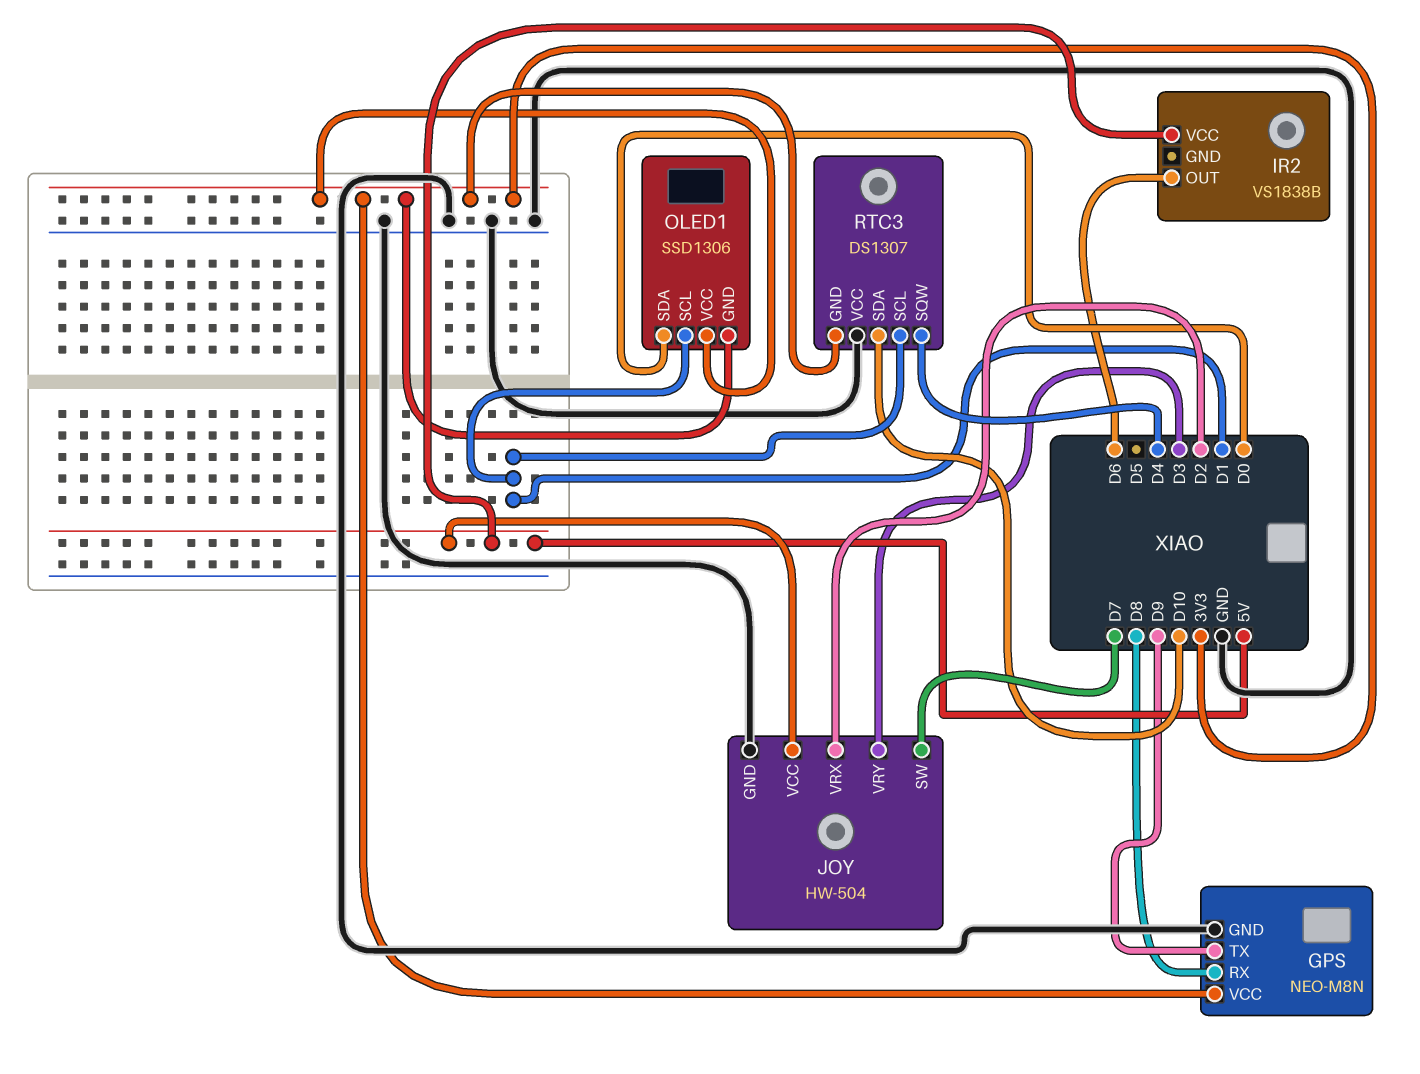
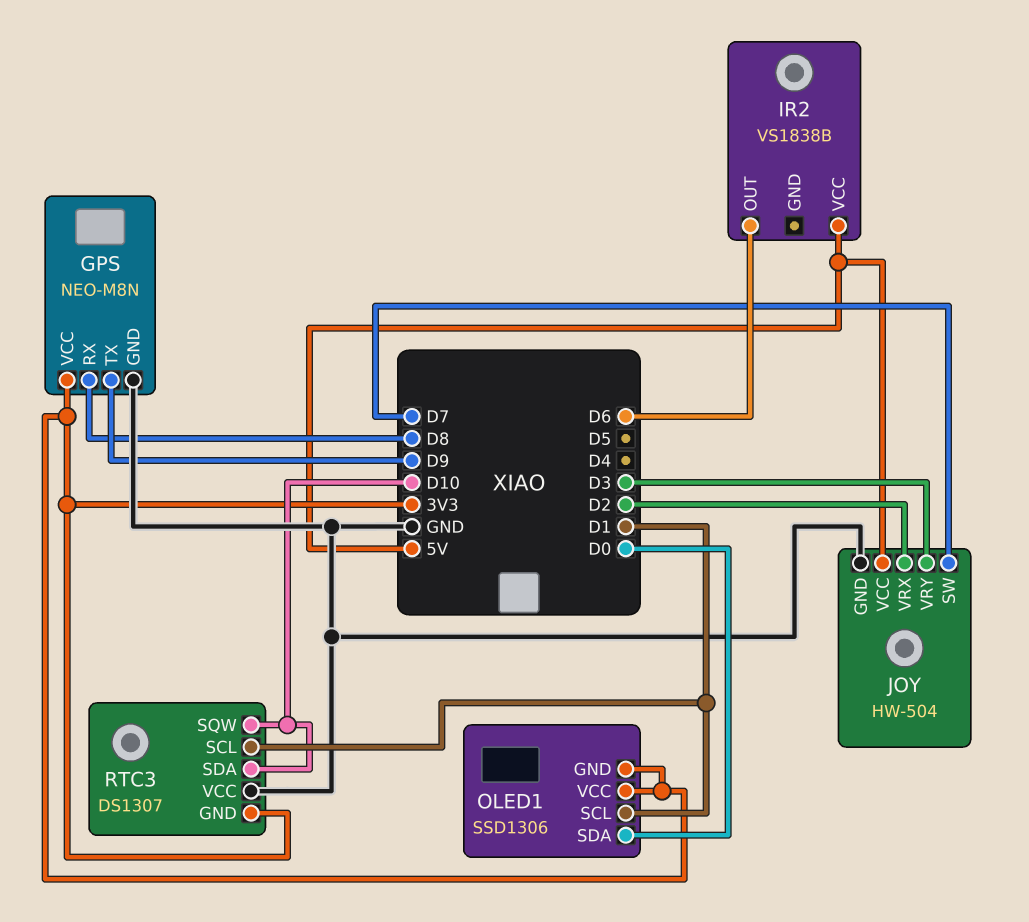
RTC3 pin SQW: D4 -> D10

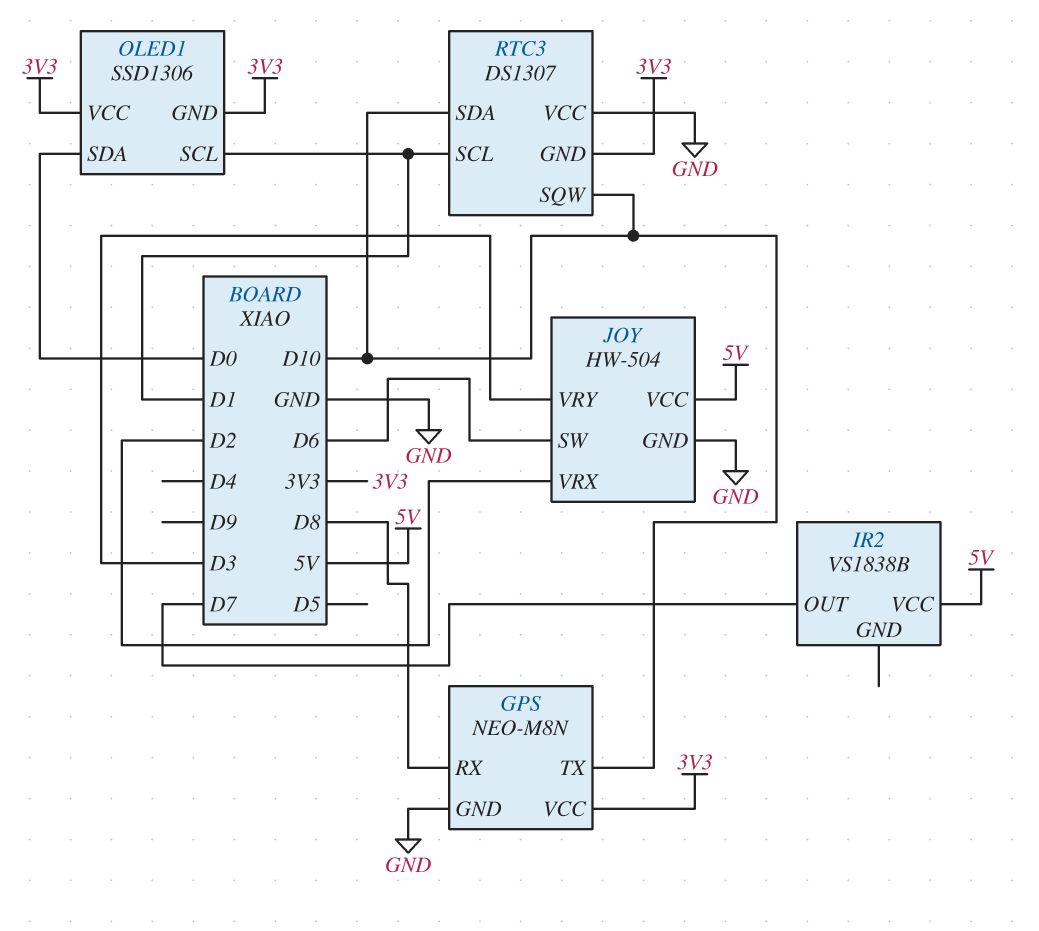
GPS pin TX: D9 -> D10
IR2 pin OUT: D6 -> D7
JOY pin SW: D7 -> D6

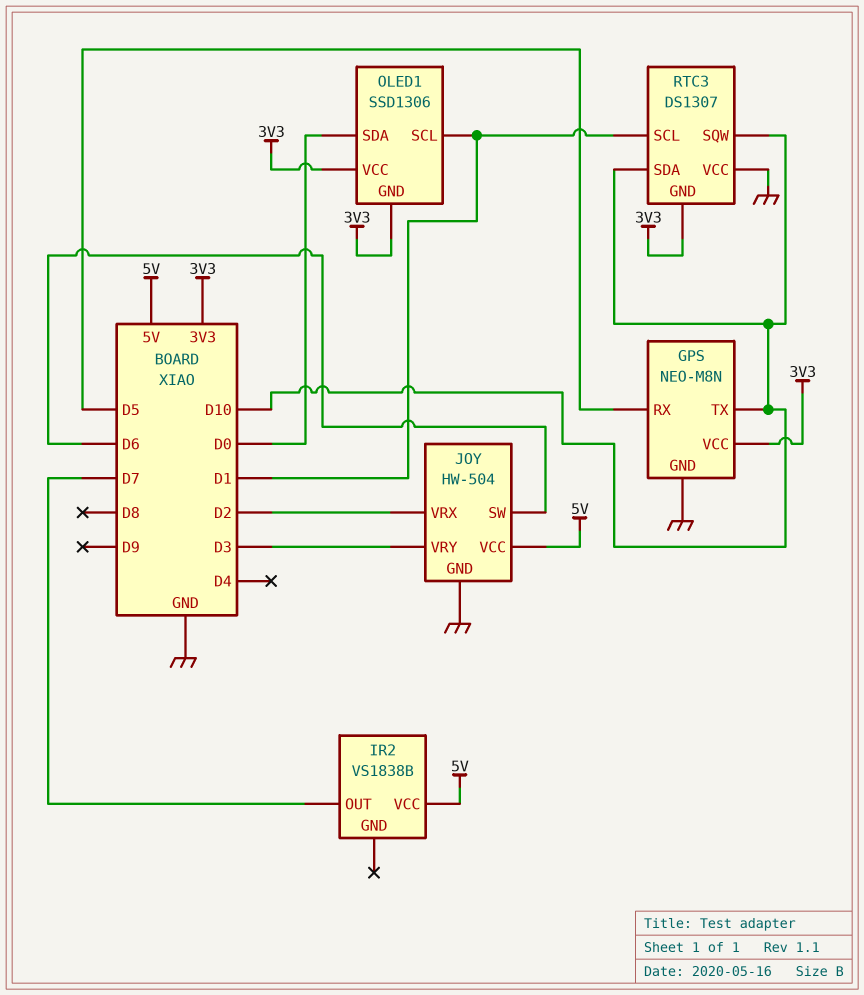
GPS pin RX: D8 -> D5

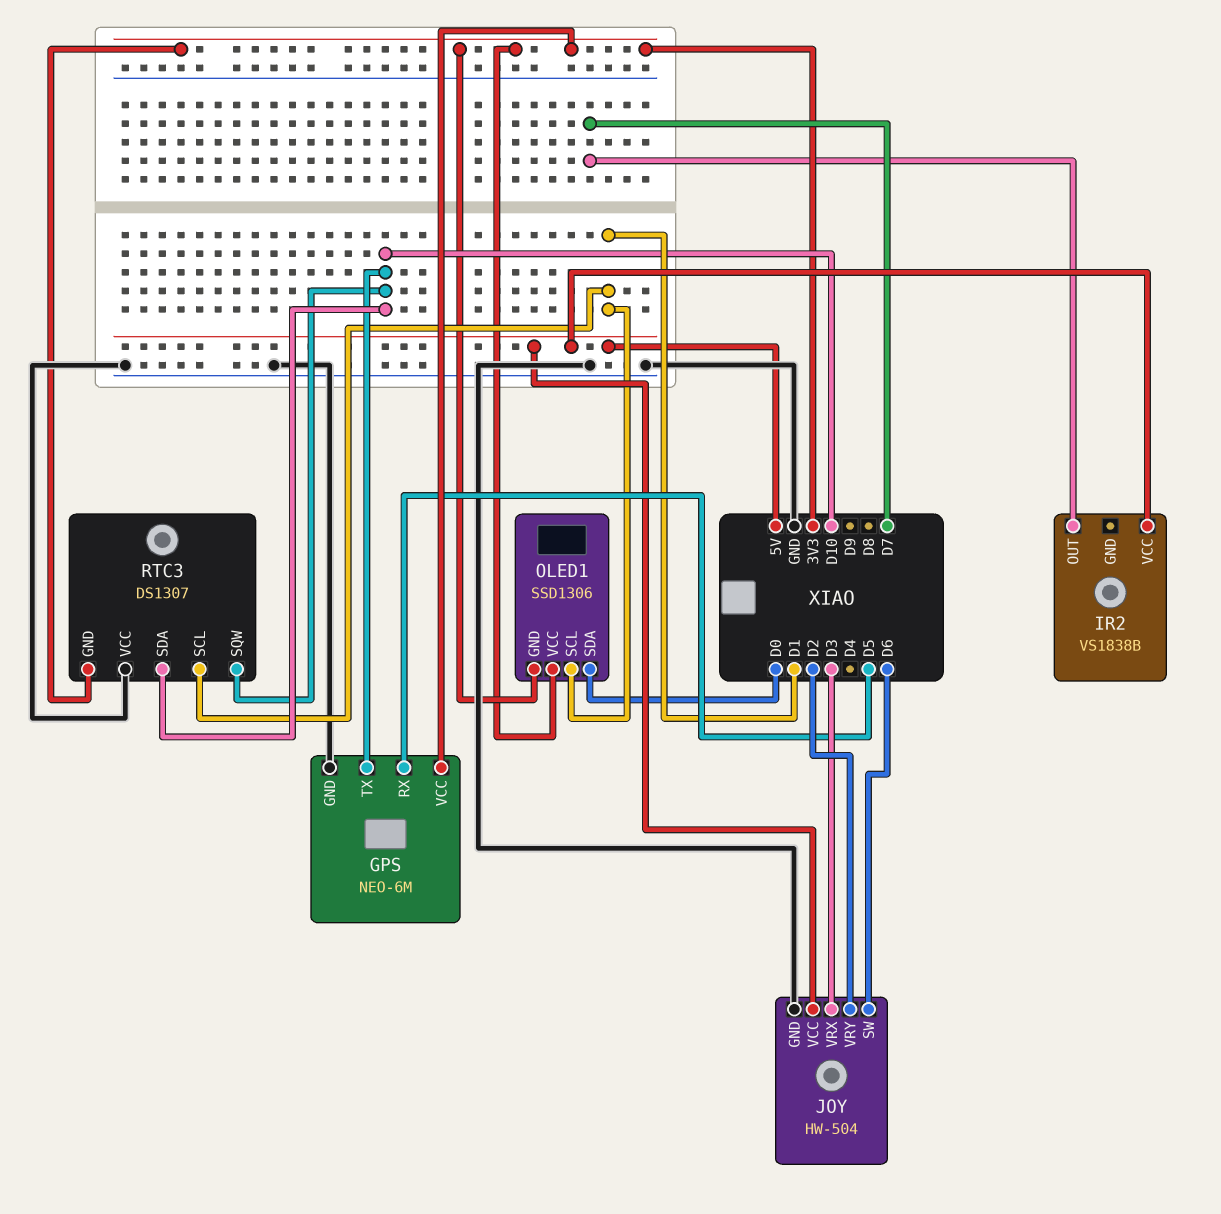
GPS: NEO-M8N -> NEO-6M
JOY pin VRX: D2 -> D3
JOY pin VRY: D3 -> D2

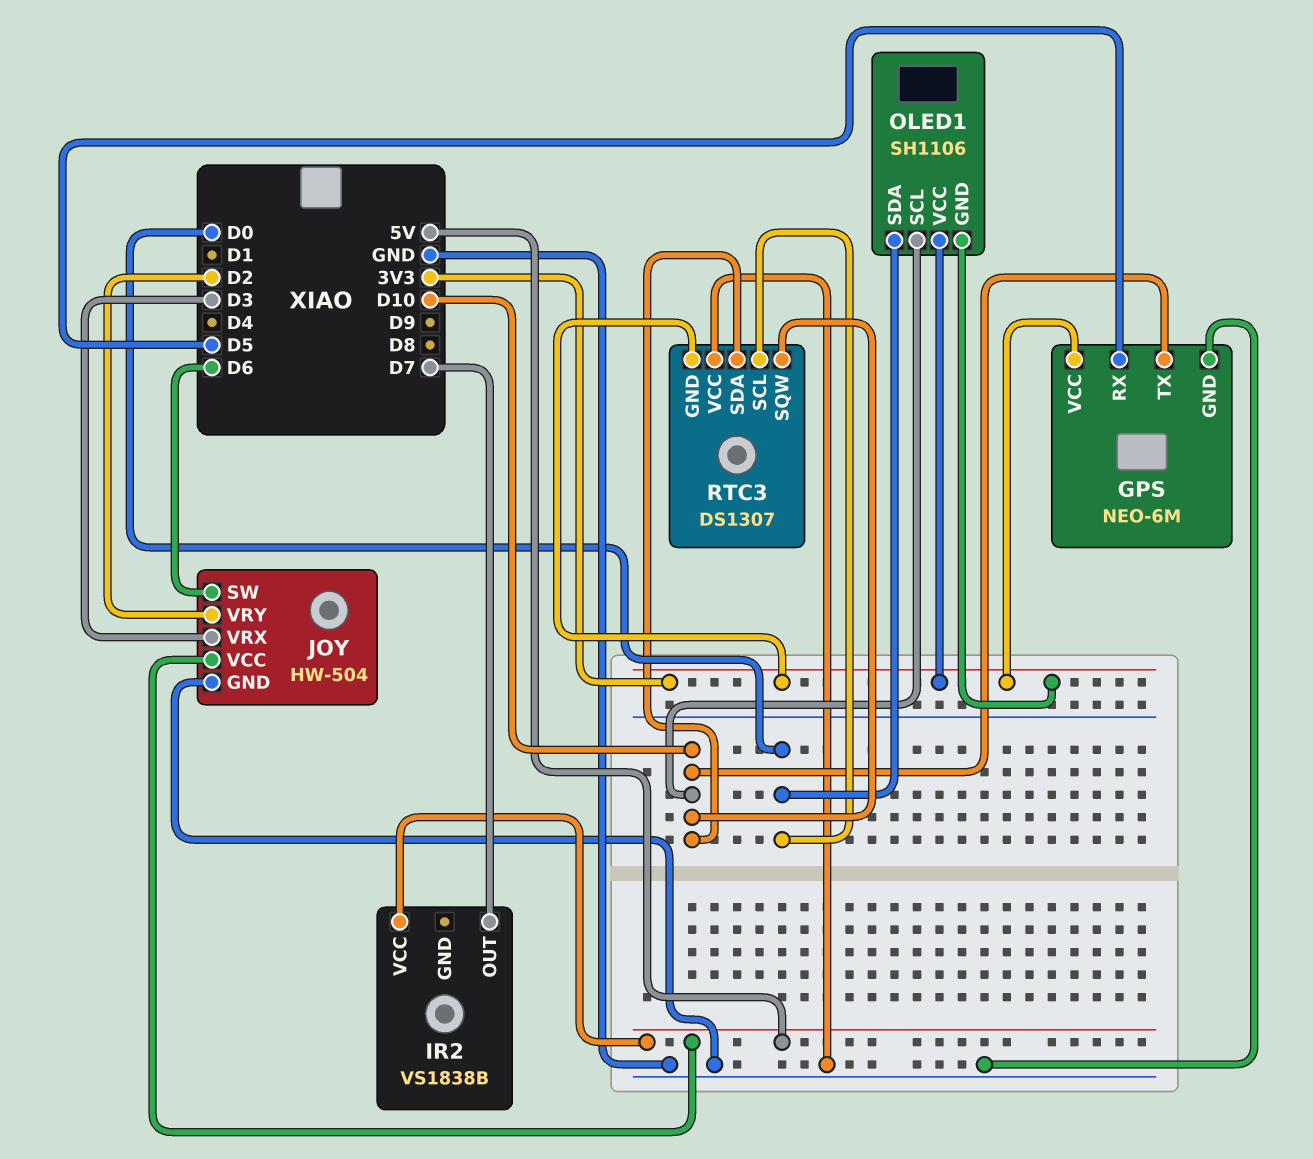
OLED1: SSD1306 -> SH1106
OLED1 pin SCL: D1 -> D10
RTC3 pin SCL: D1 -> D0

